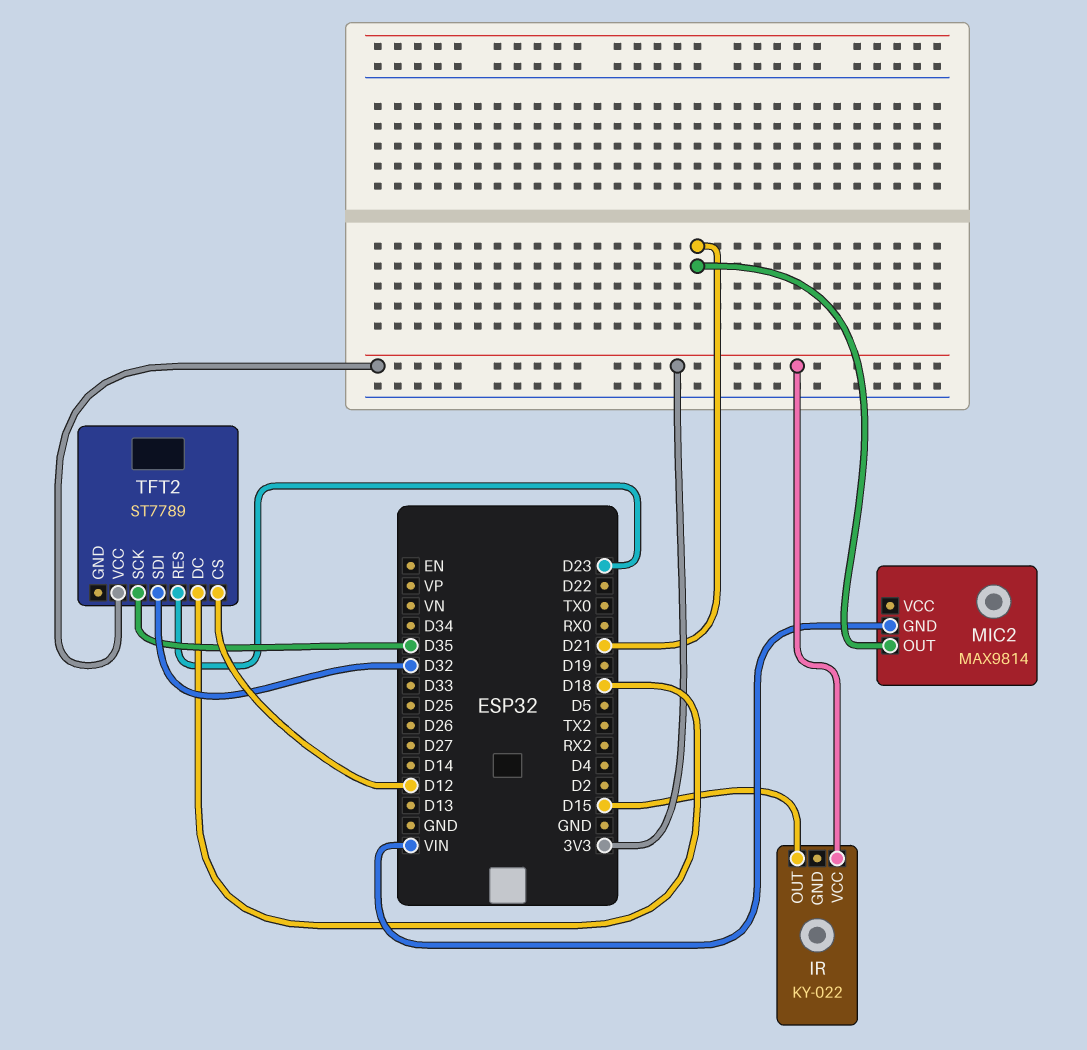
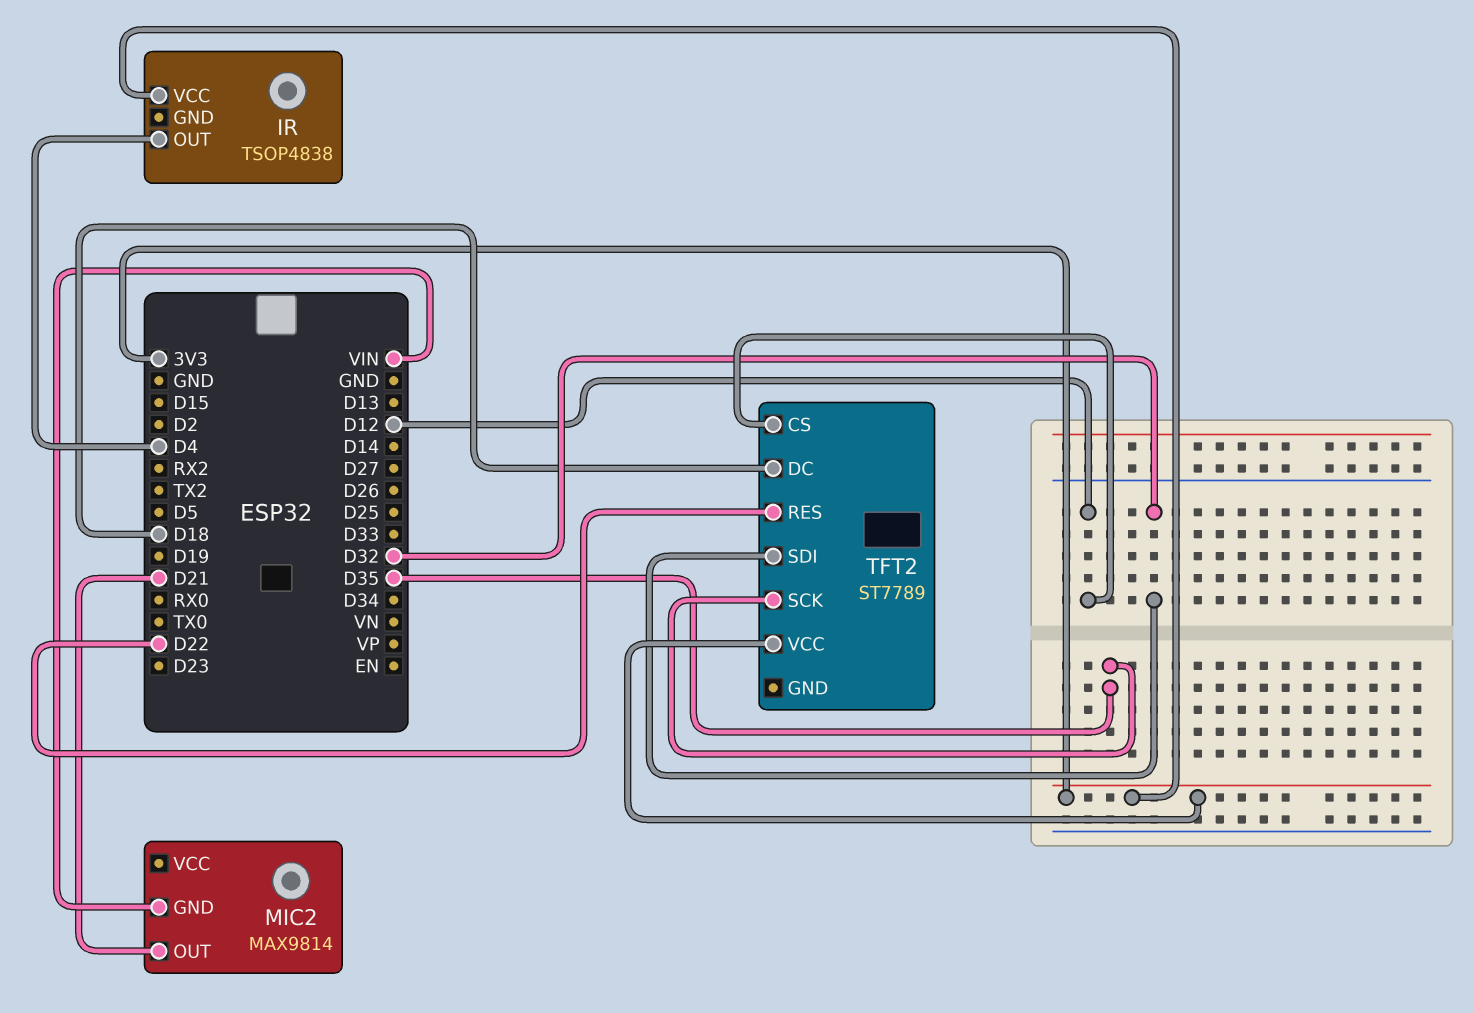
IR: KY-022 -> TSOP4838
IR pin OUT: D15 -> D4
TFT2 pin RES: D23 -> D22

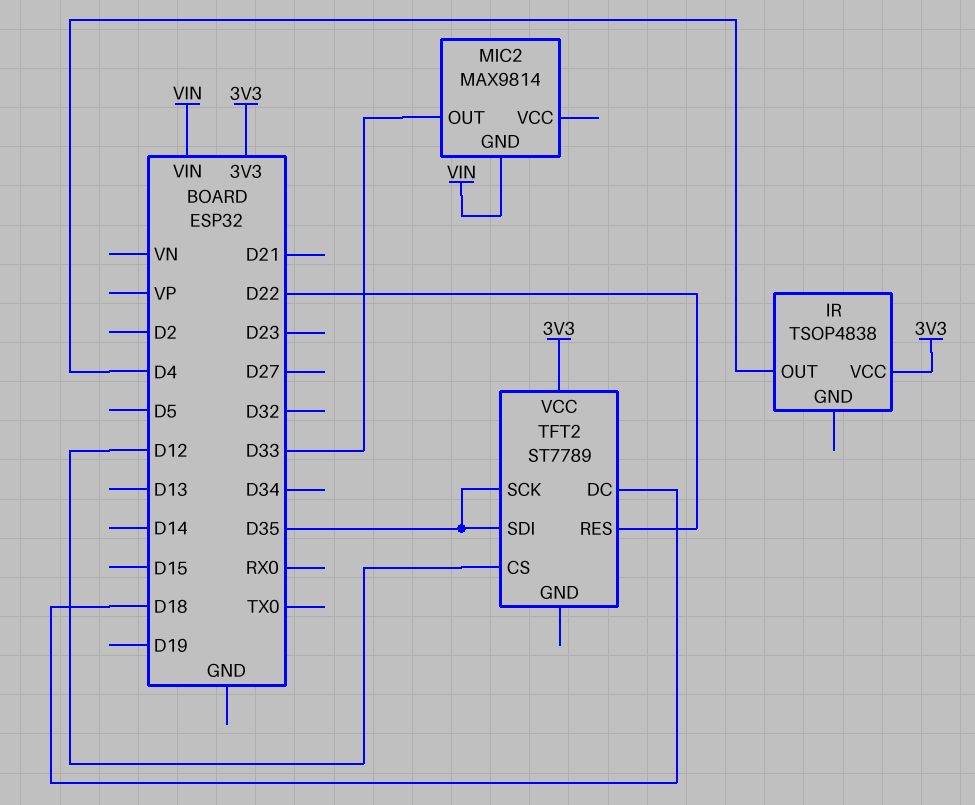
MIC2 pin OUT: D21 -> D33
TFT2 pin SDI: D32 -> D35

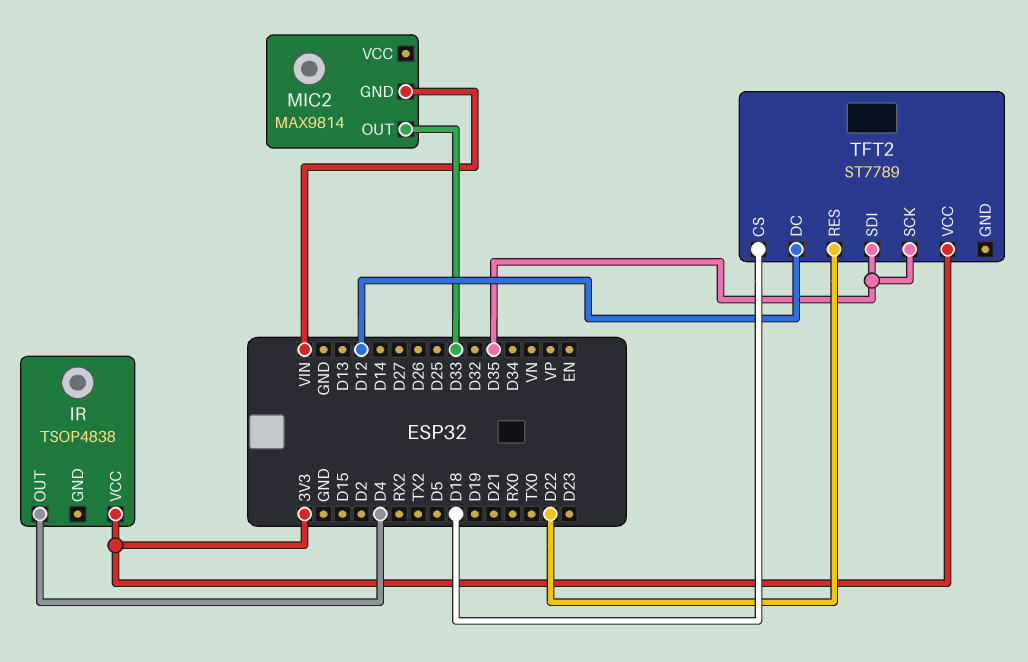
TFT2 pin CS: D12 -> D18
TFT2 pin DC: D18 -> D12

